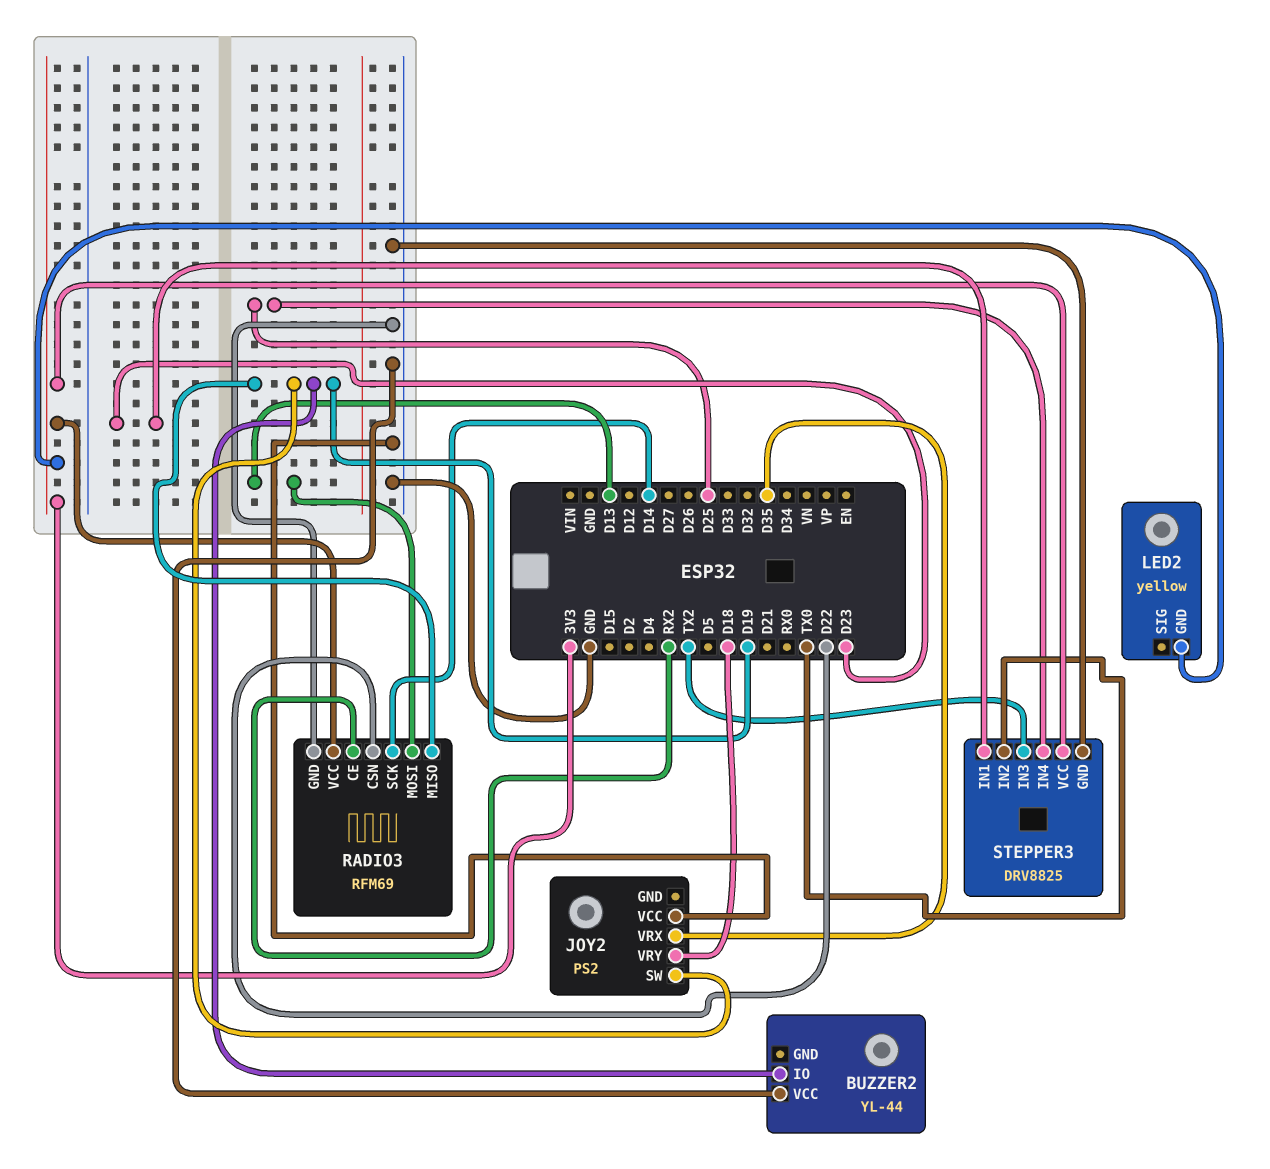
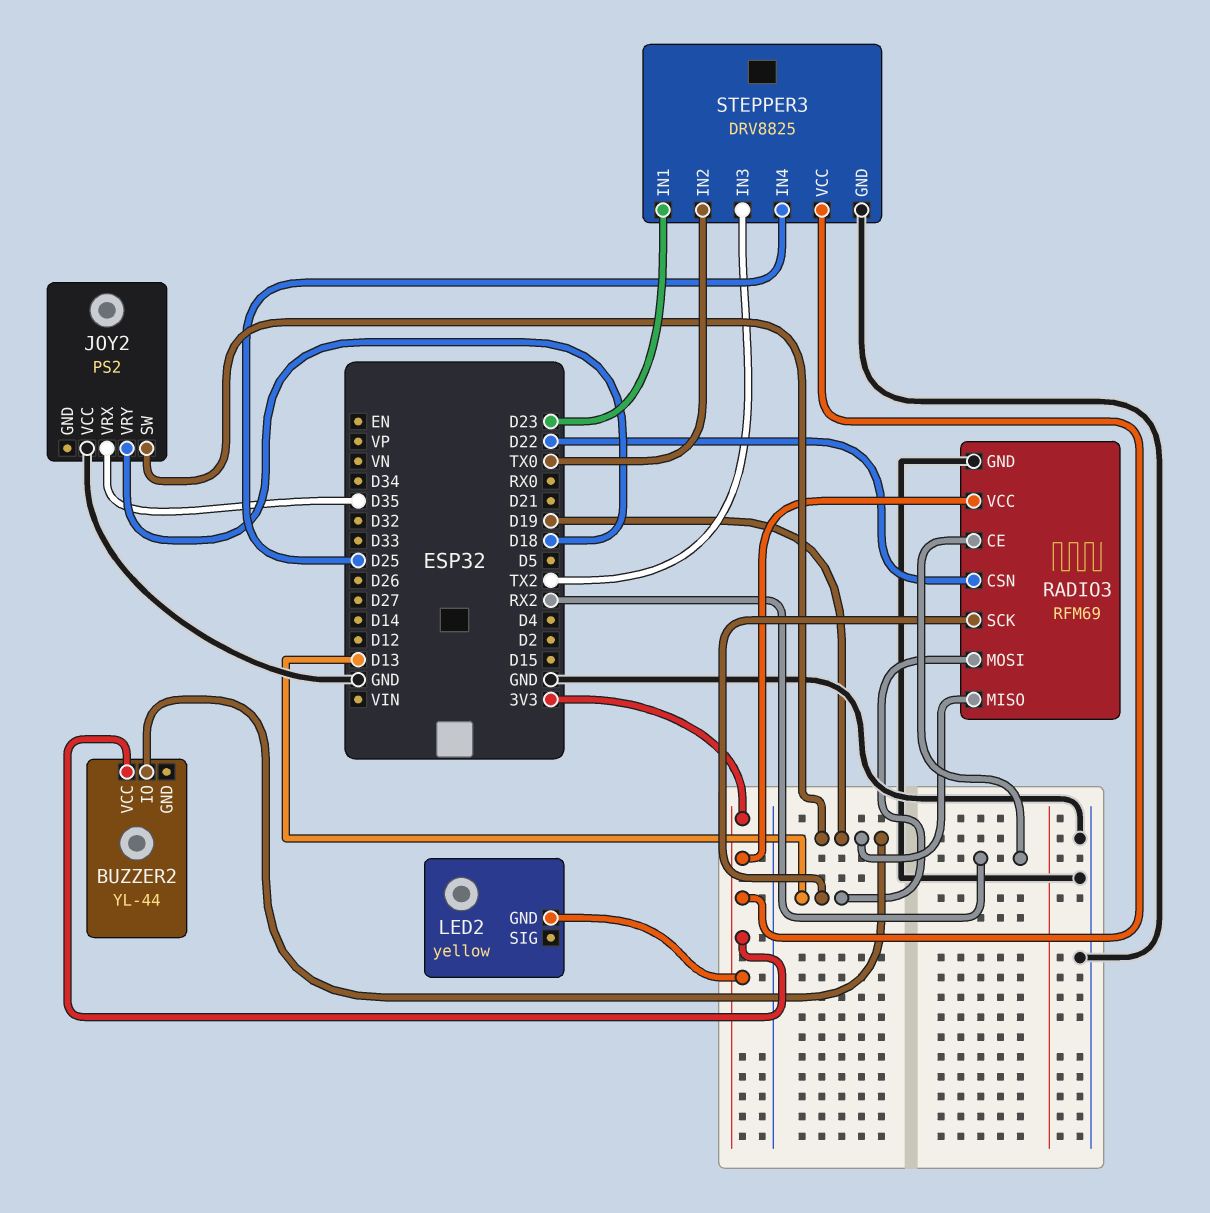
BUZZER2 pin VCC: GND -> 3V3
RADIO3 pin SCK: D14 -> D13

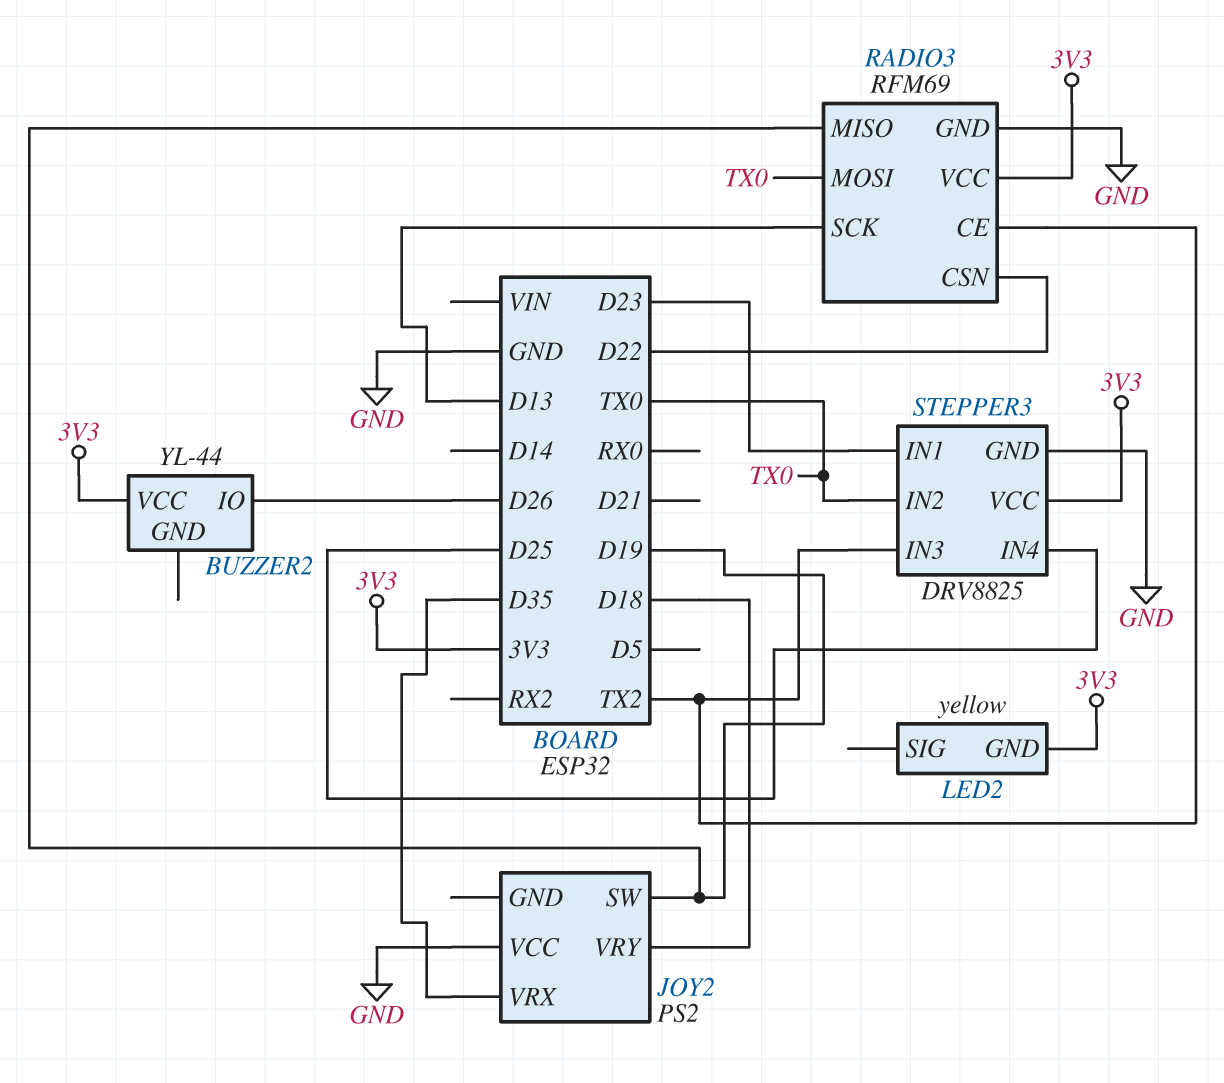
BUZZER2 pin IO: D19 -> D26
RADIO3 pin CE: RX2 -> TX2
RADIO3 pin MOSI: D13 -> TX0

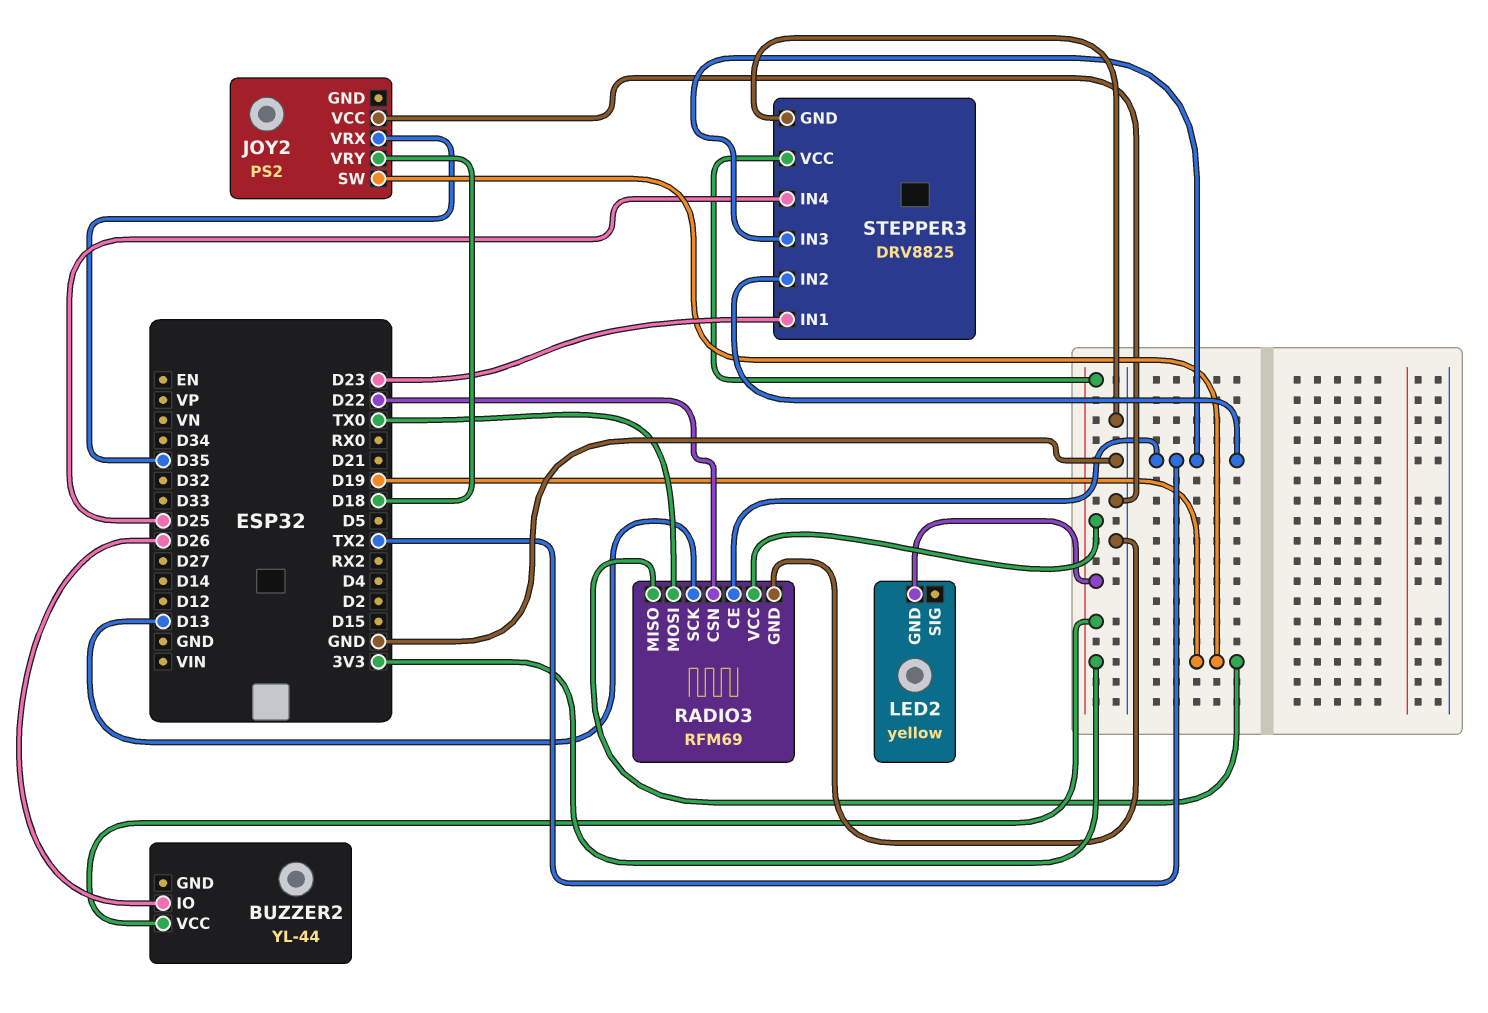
STEPPER3 pin IN2: TX0 -> TX2

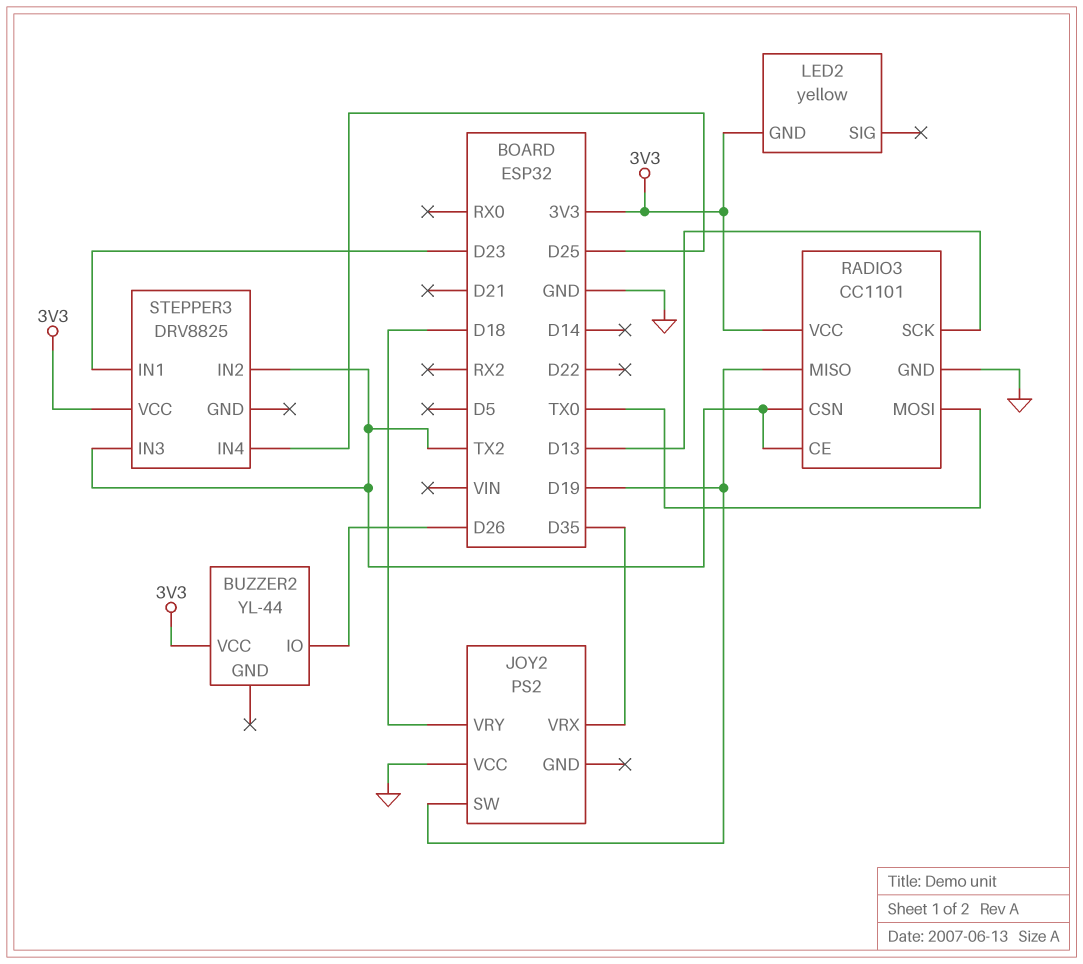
RADIO3: RFM69 -> CC1101
RADIO3 pin CSN: D22 -> TX2
STEPPER3 pin GND: GND -> none

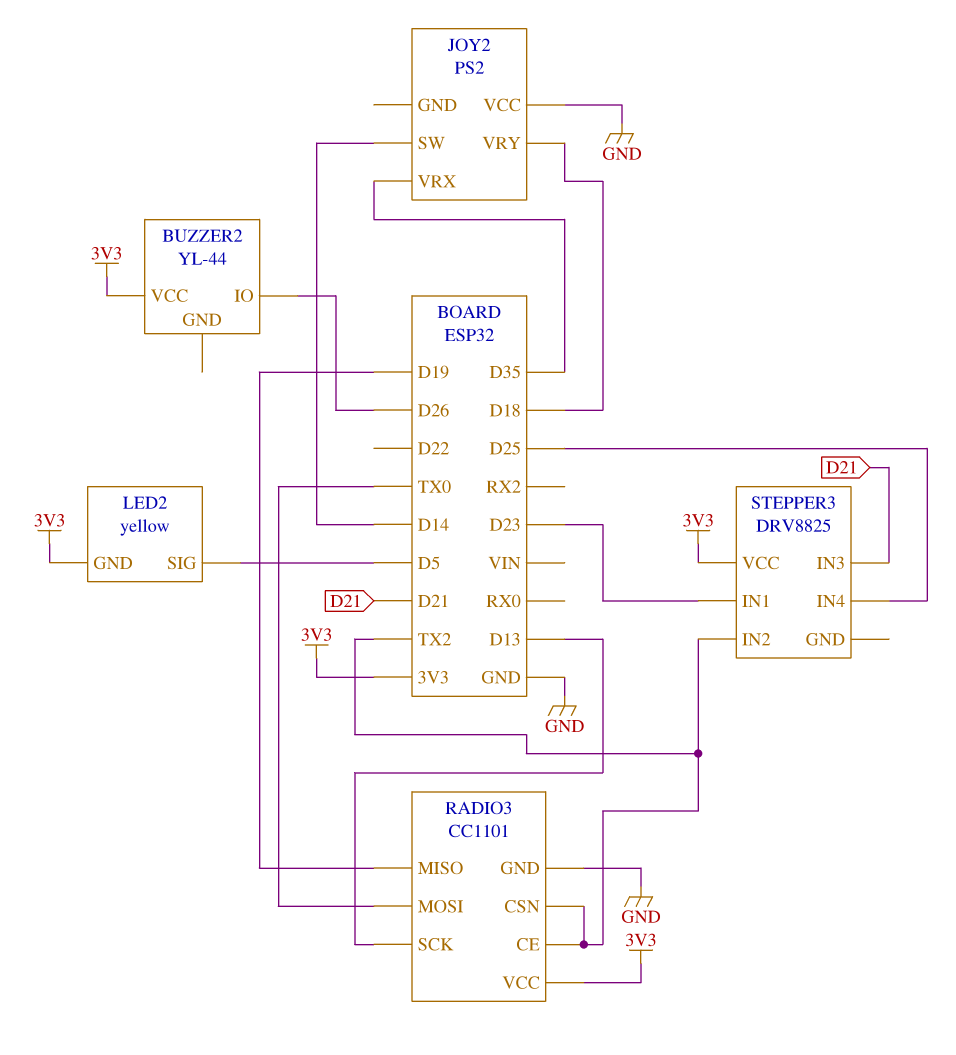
JOY2 pin SW: D19 -> D14
LED2 pin SIG: none -> D5
STEPPER3 pin IN3: TX2 -> D21

